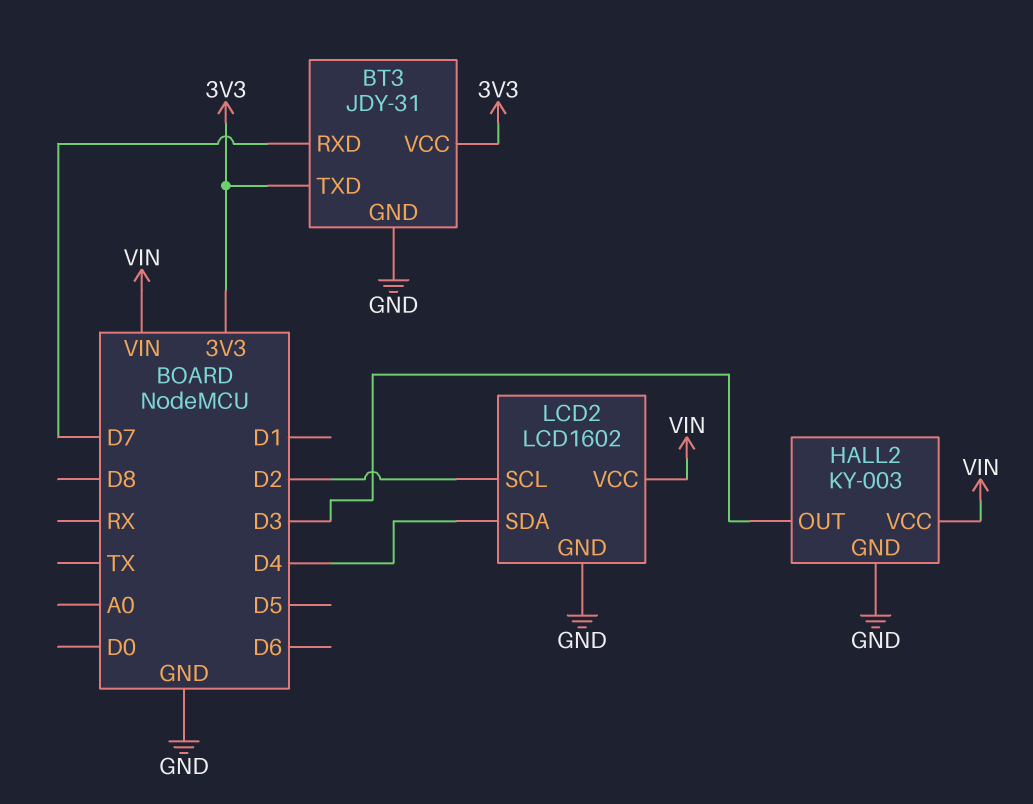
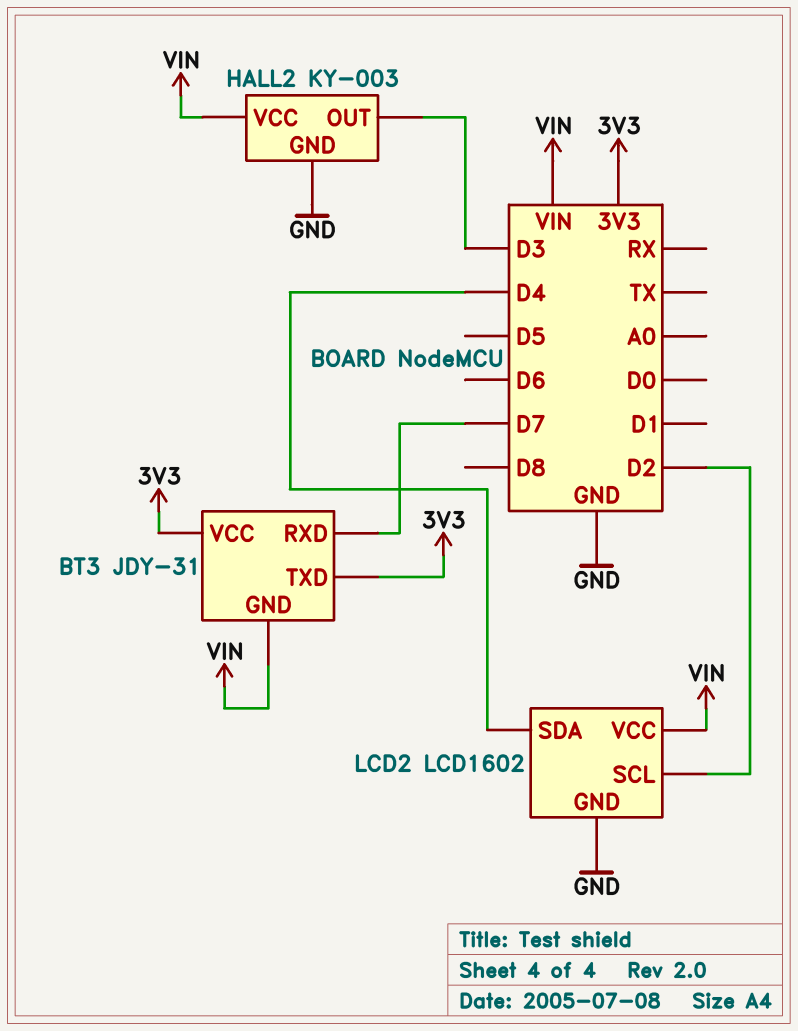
BT3 pin GND: GND -> VIN

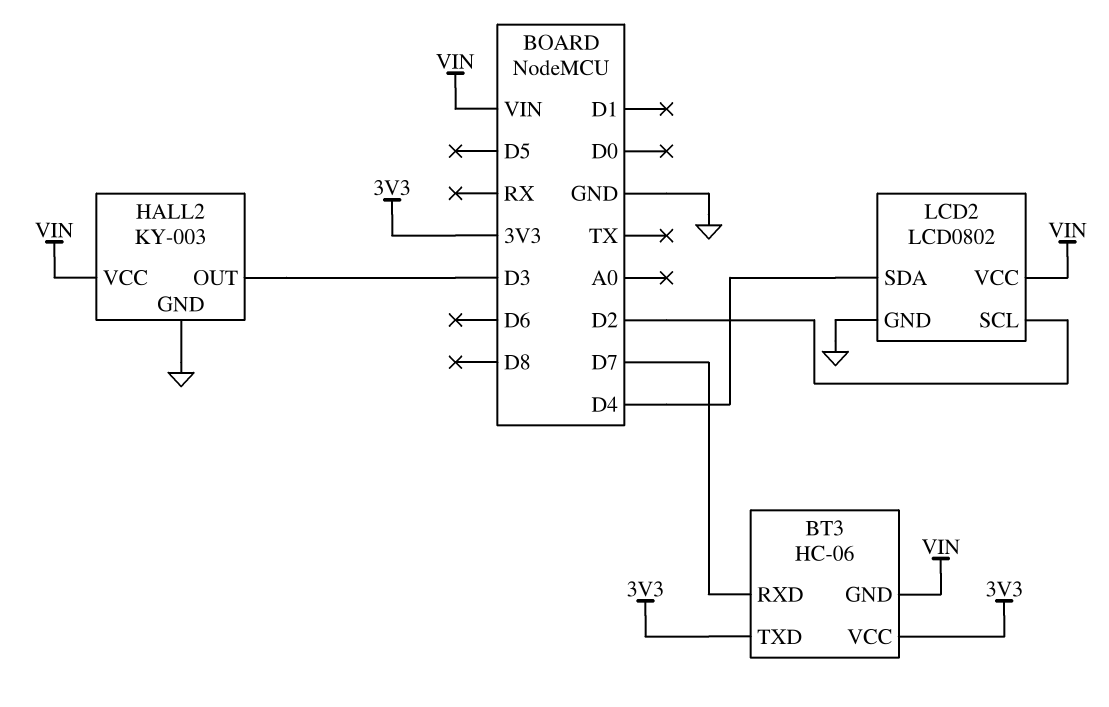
BT3: JDY-31 -> HC-06
LCD2: LCD1602 -> LCD0802

